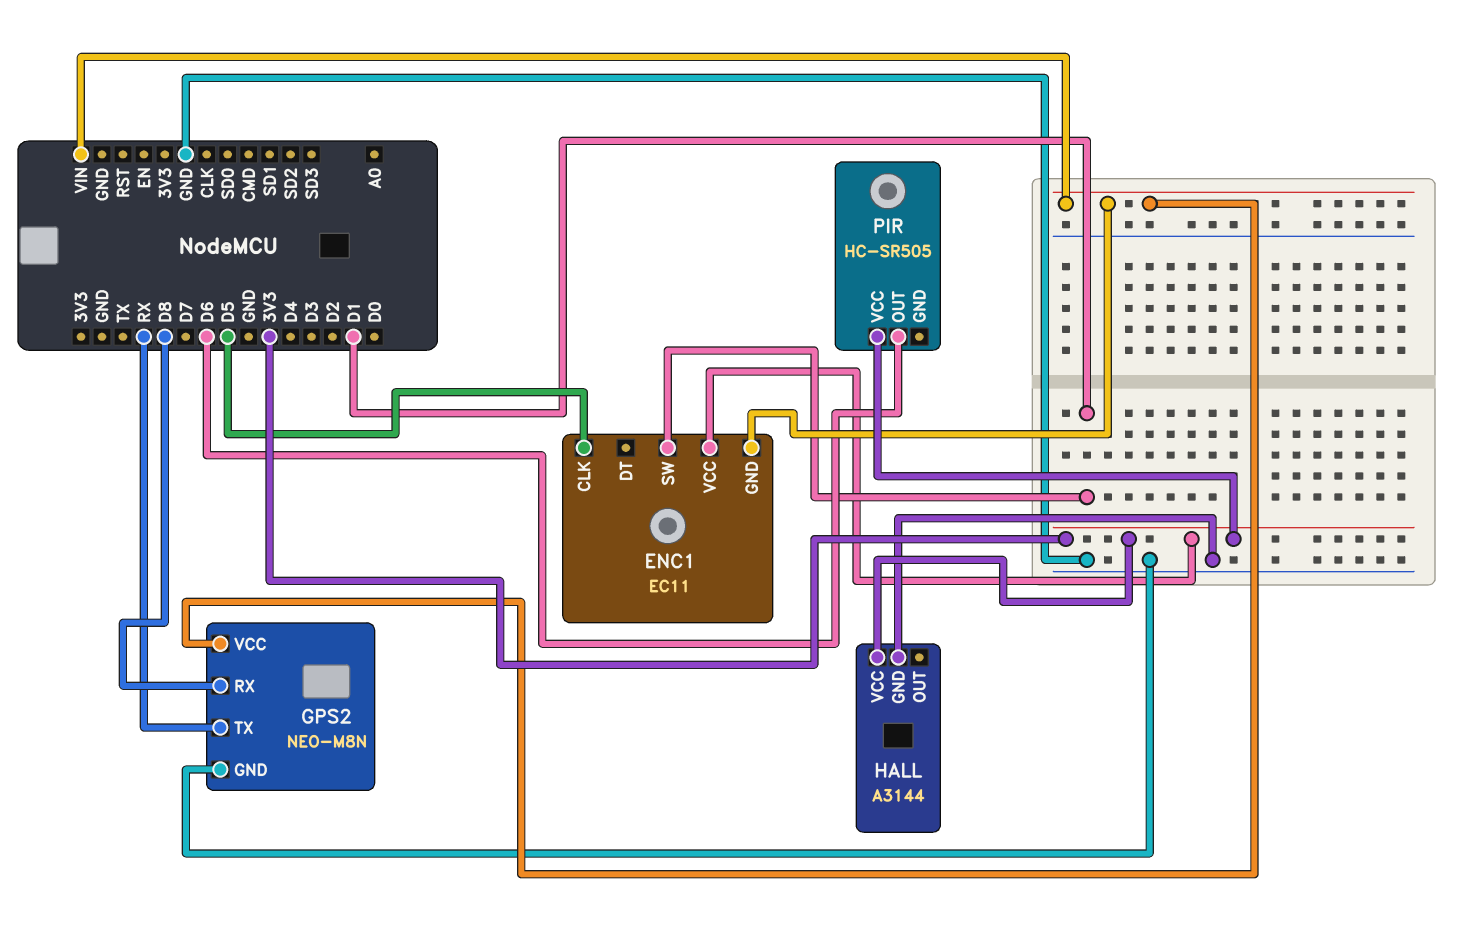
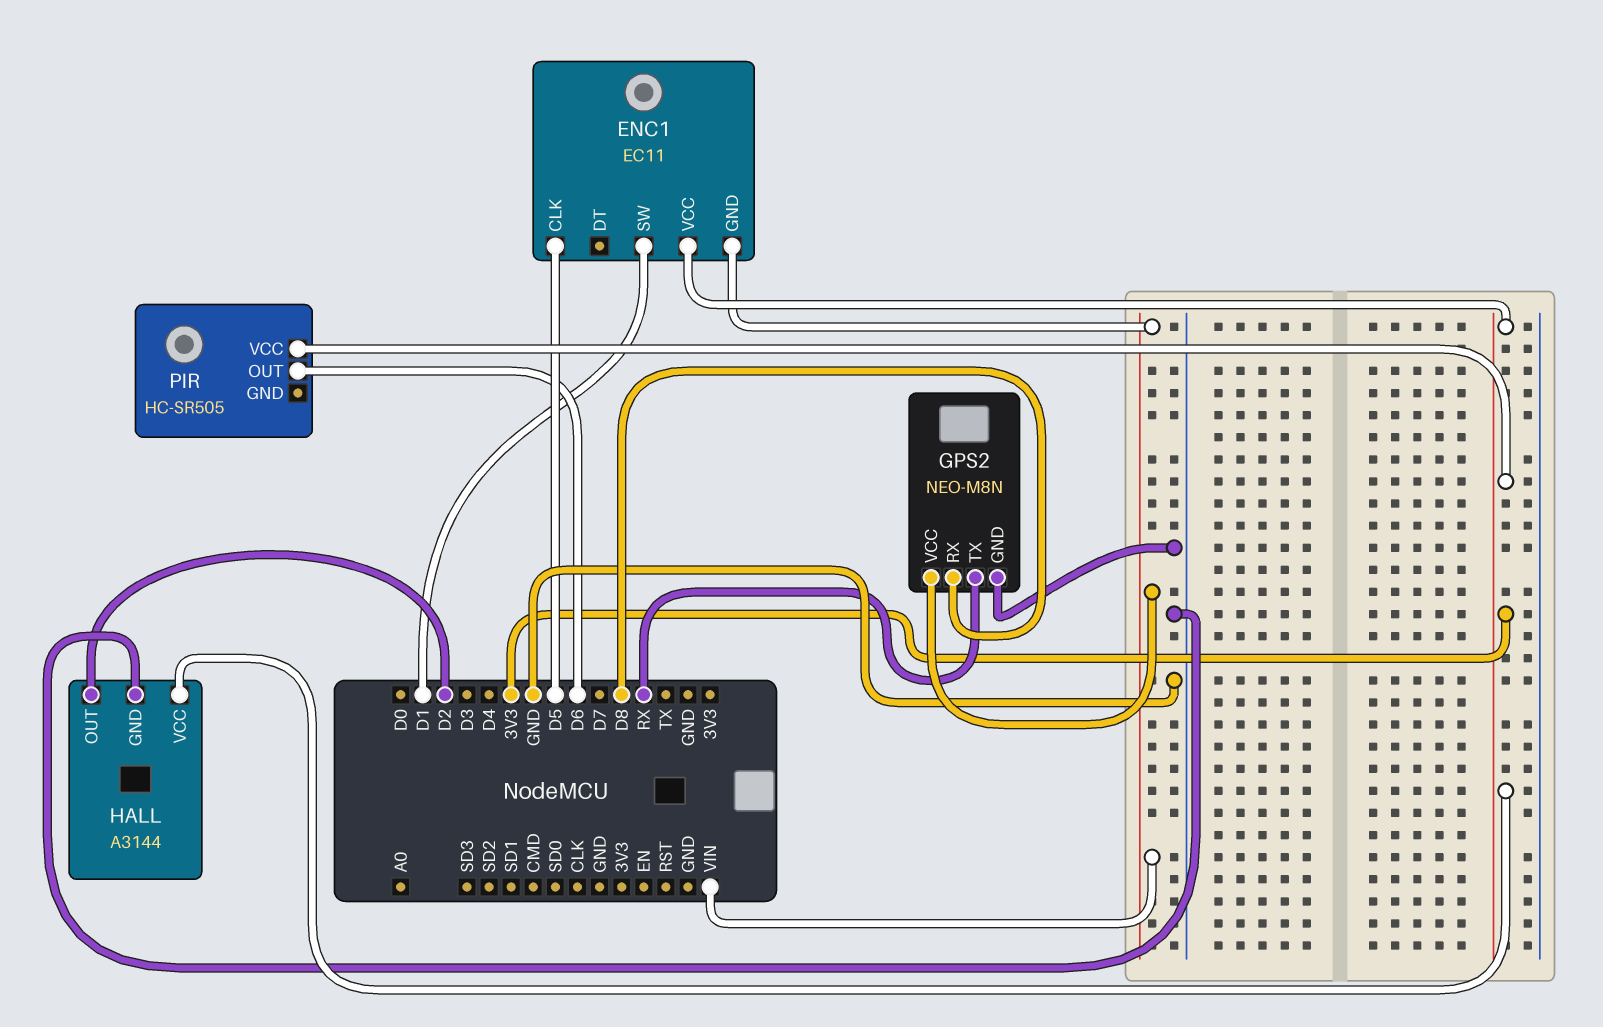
HALL pin OUT: none -> D2

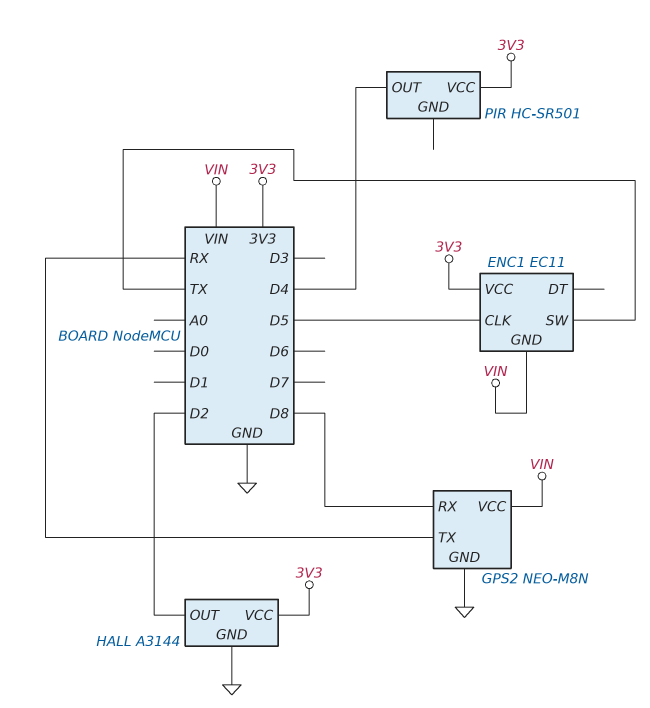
ENC1 pin SW: D1 -> TX
PIR: HC-SR505 -> HC-SR501
PIR pin OUT: D6 -> D4

